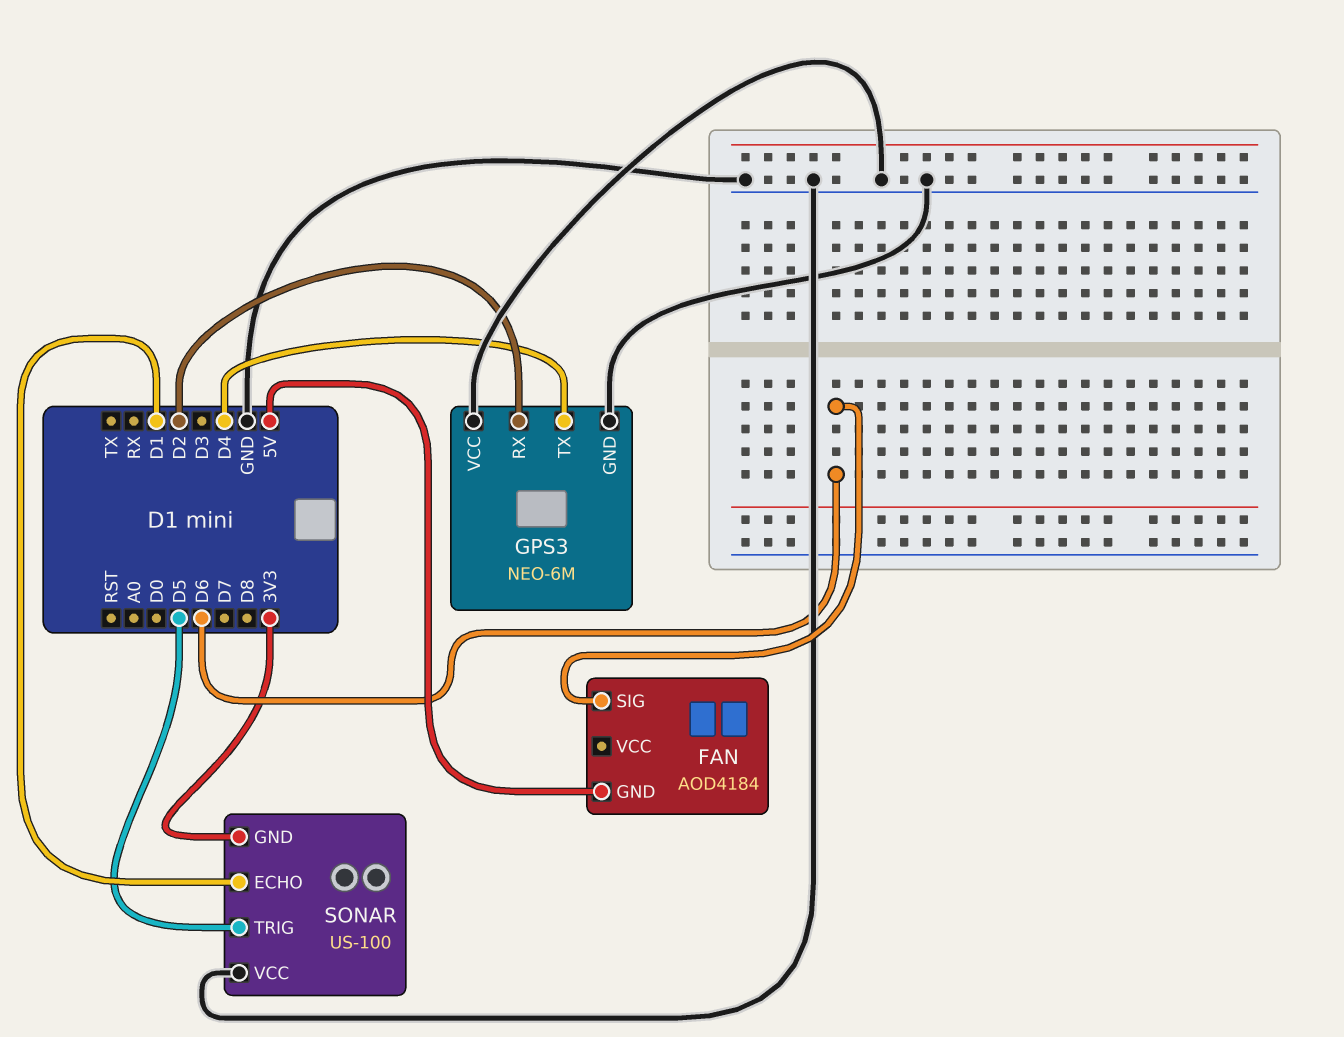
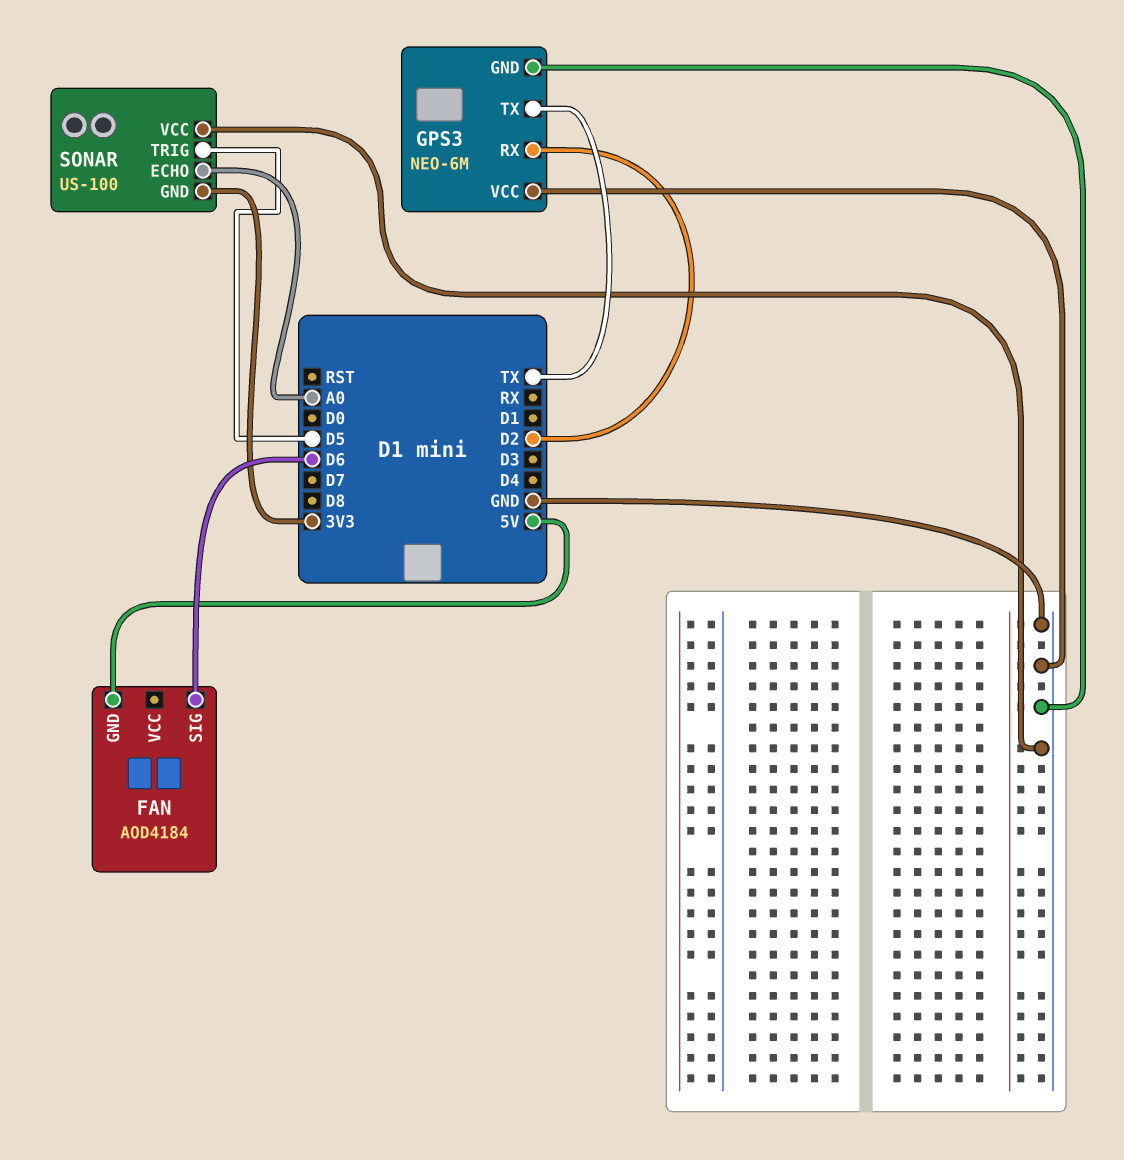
GPS3 pin TX: D4 -> TX
SONAR pin ECHO: D1 -> A0

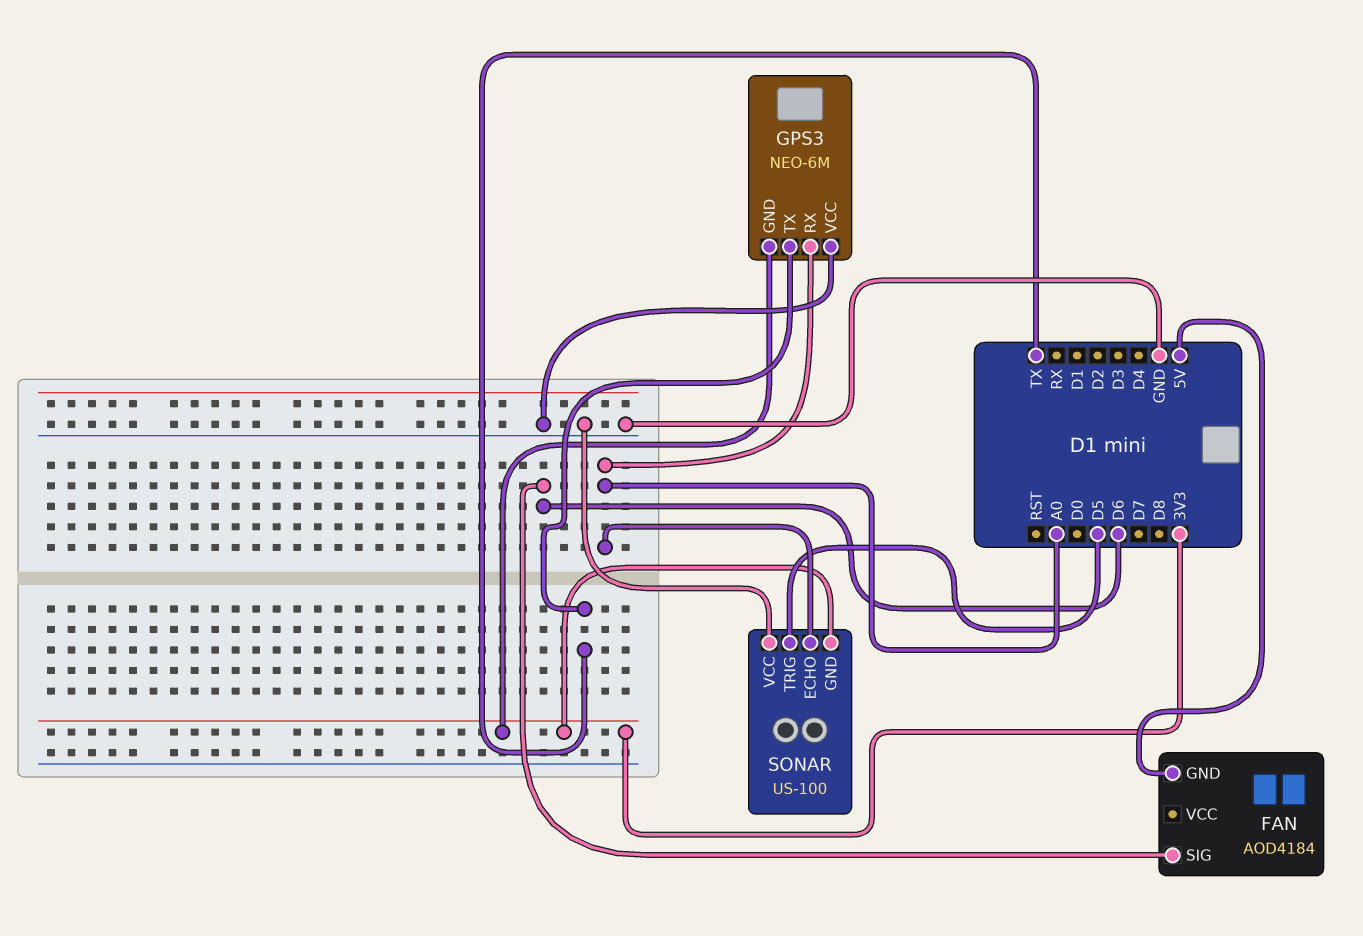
GPS3 pin GND: GND -> 3V3
GPS3 pin RX: D2 -> A0

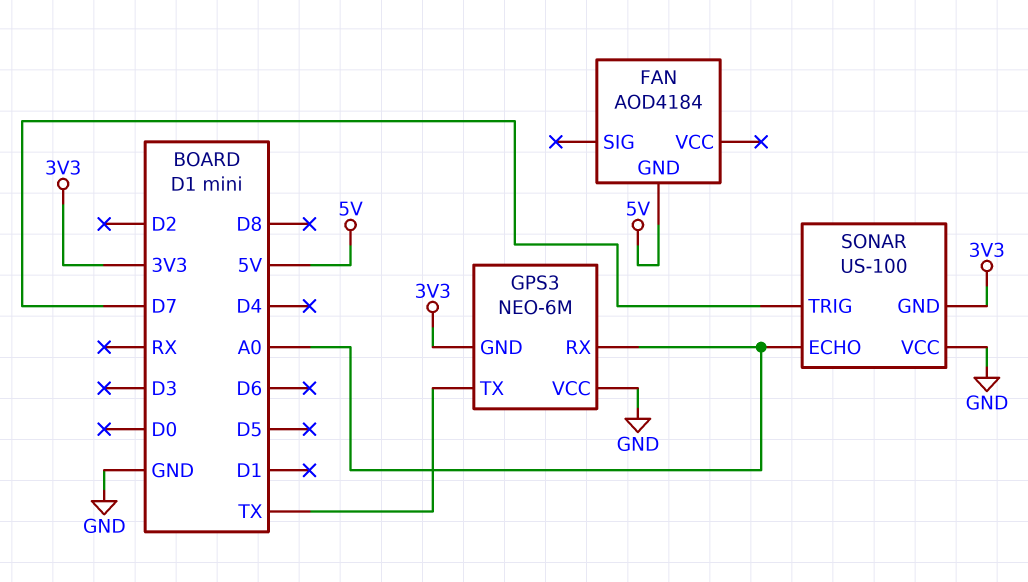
FAN pin SIG: D6 -> none
SONAR pin TRIG: D5 -> D7

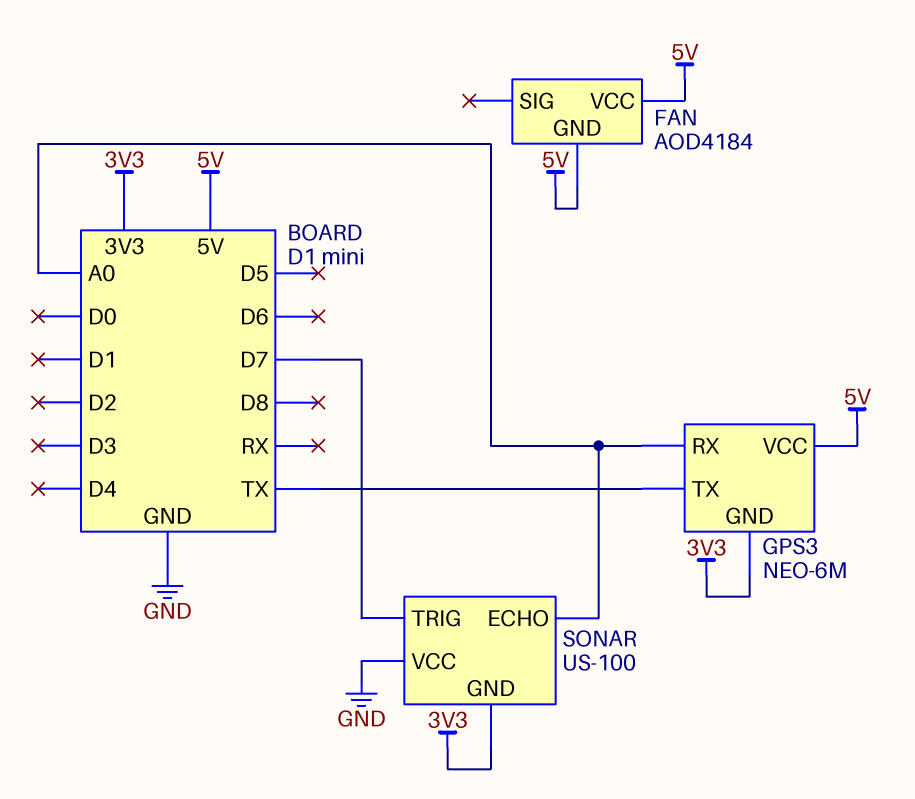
FAN pin VCC: none -> 5V
GPS3 pin VCC: GND -> 5V

